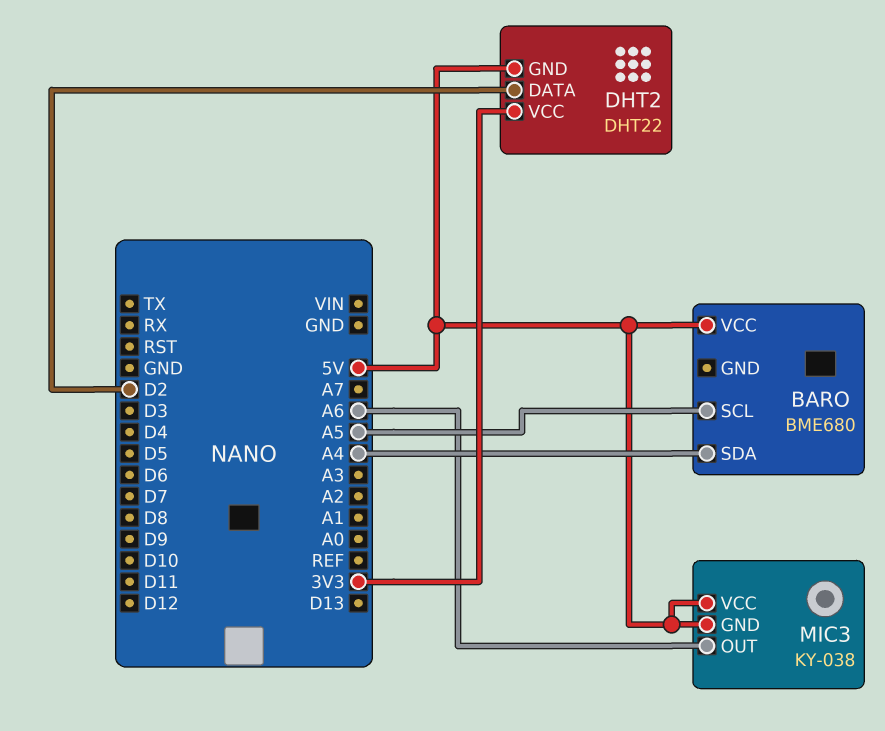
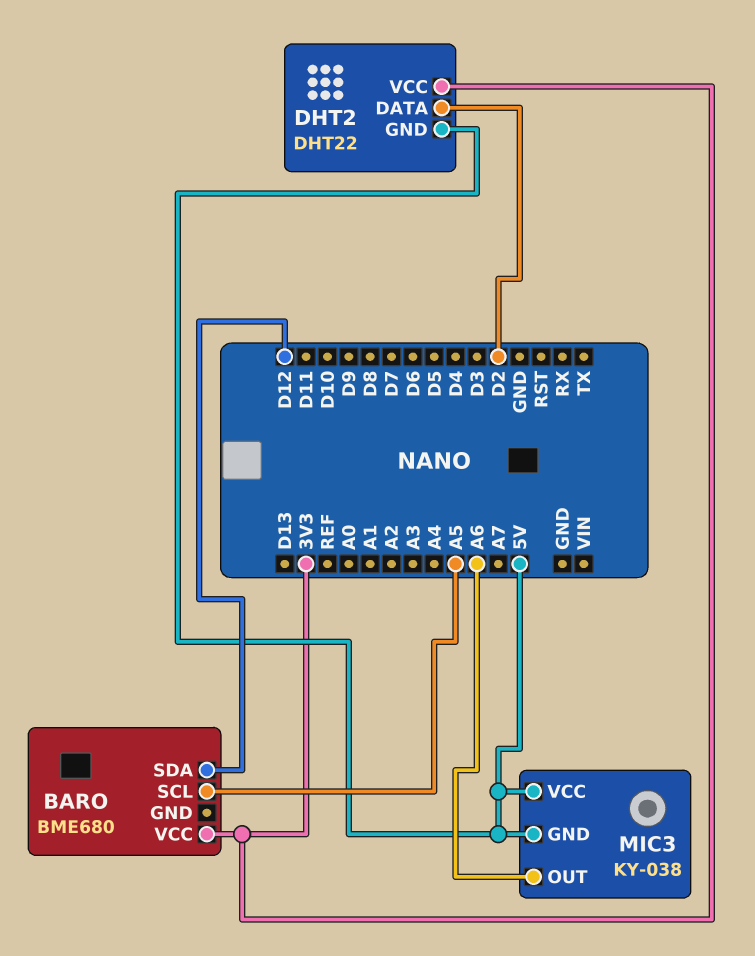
BARO pin SDA: A4 -> D12
BARO pin VCC: 5V -> 3V3

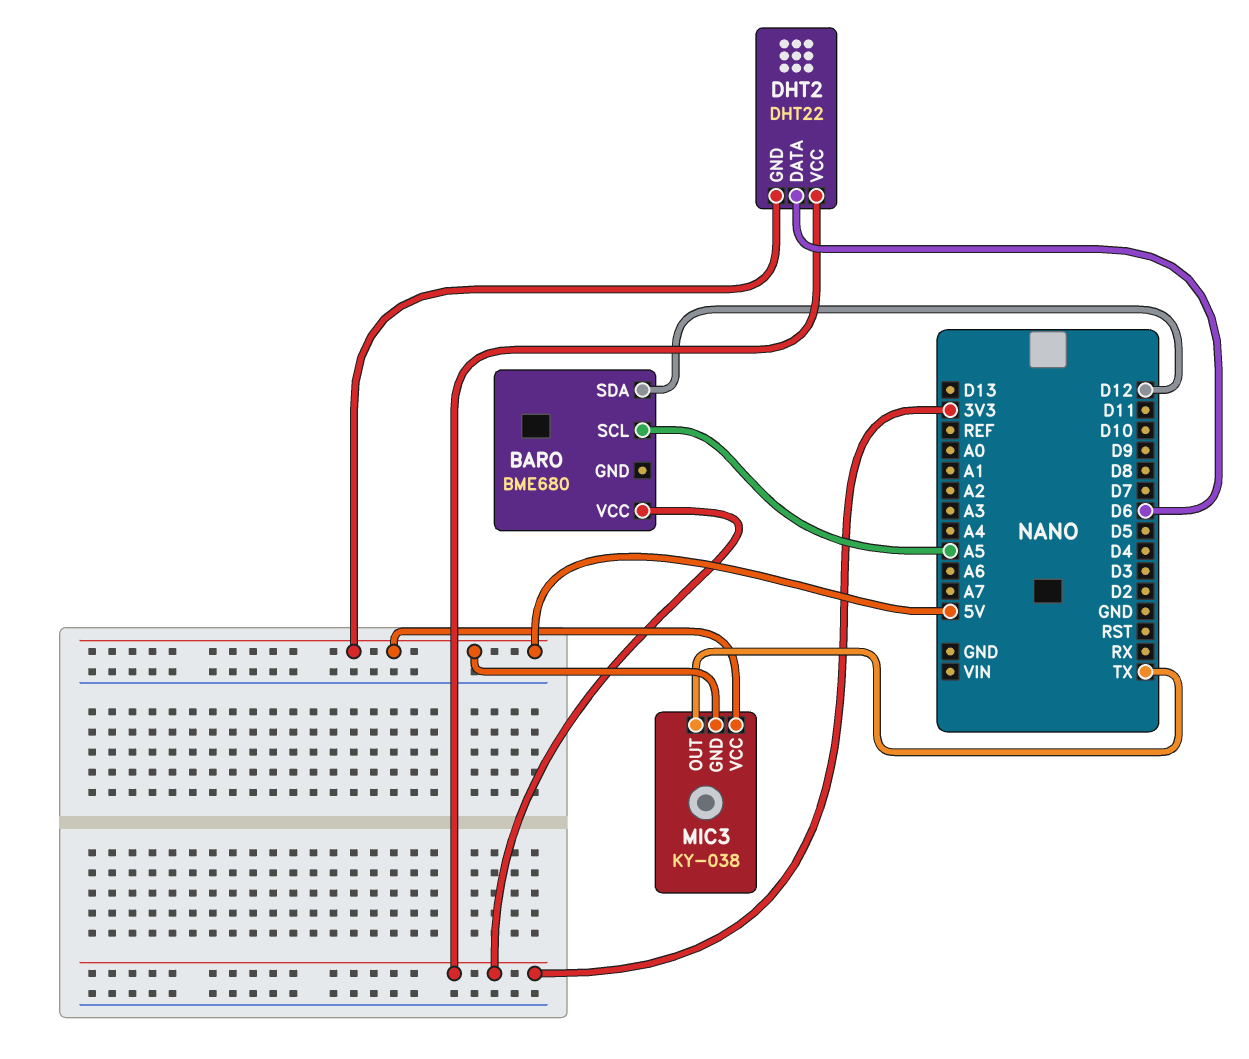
DHT2 pin DATA: D2 -> D6
MIC3 pin OUT: A6 -> TX

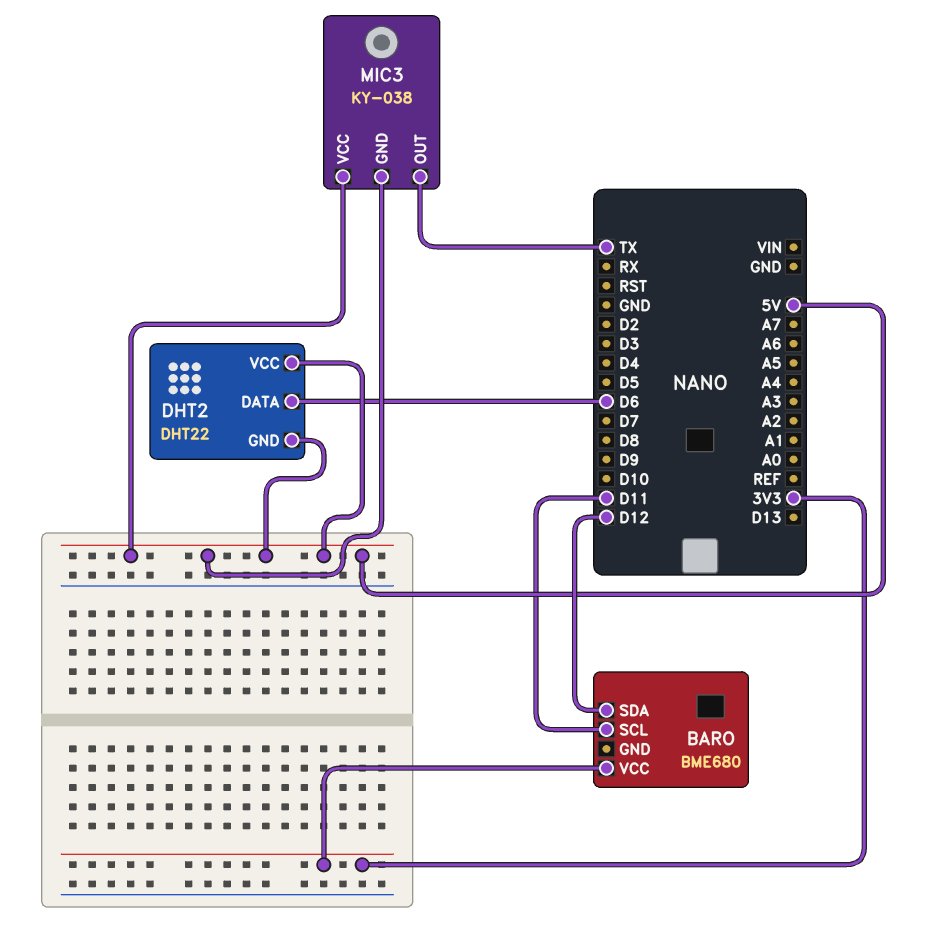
BARO pin SCL: A5 -> D11
DHT2 pin VCC: 3V3 -> 5V

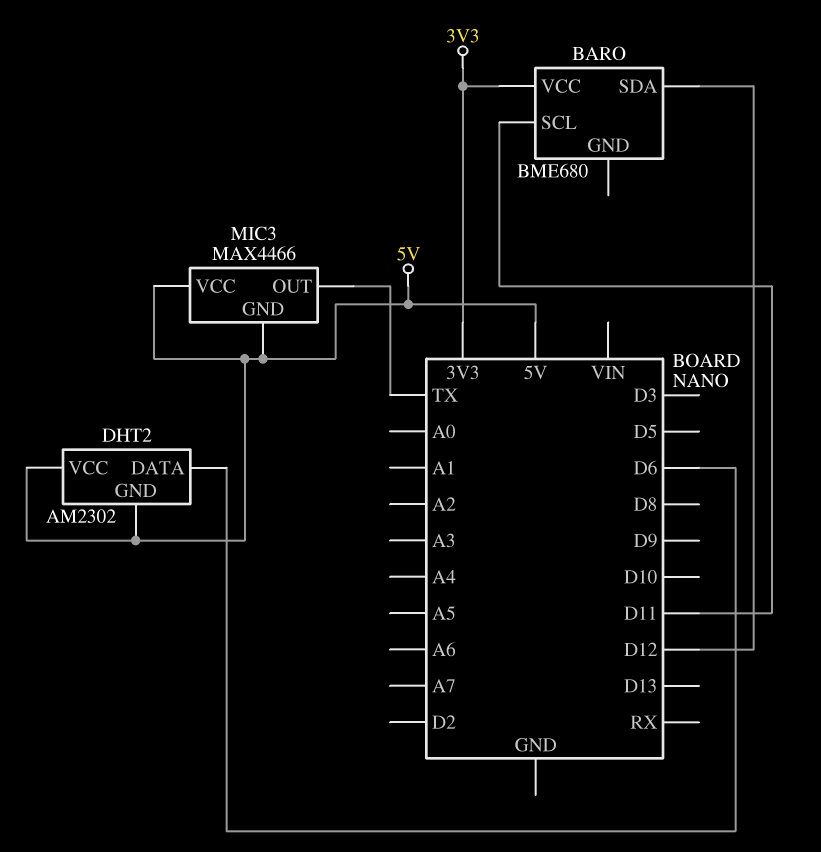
DHT2: DHT22 -> AM2302
MIC3: KY-038 -> MAX4466

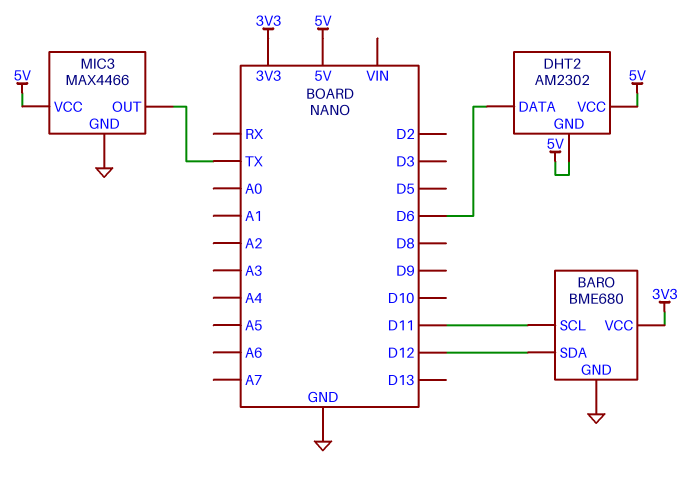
BARO pin GND: none -> GND
MIC3 pin GND: 5V -> GND

